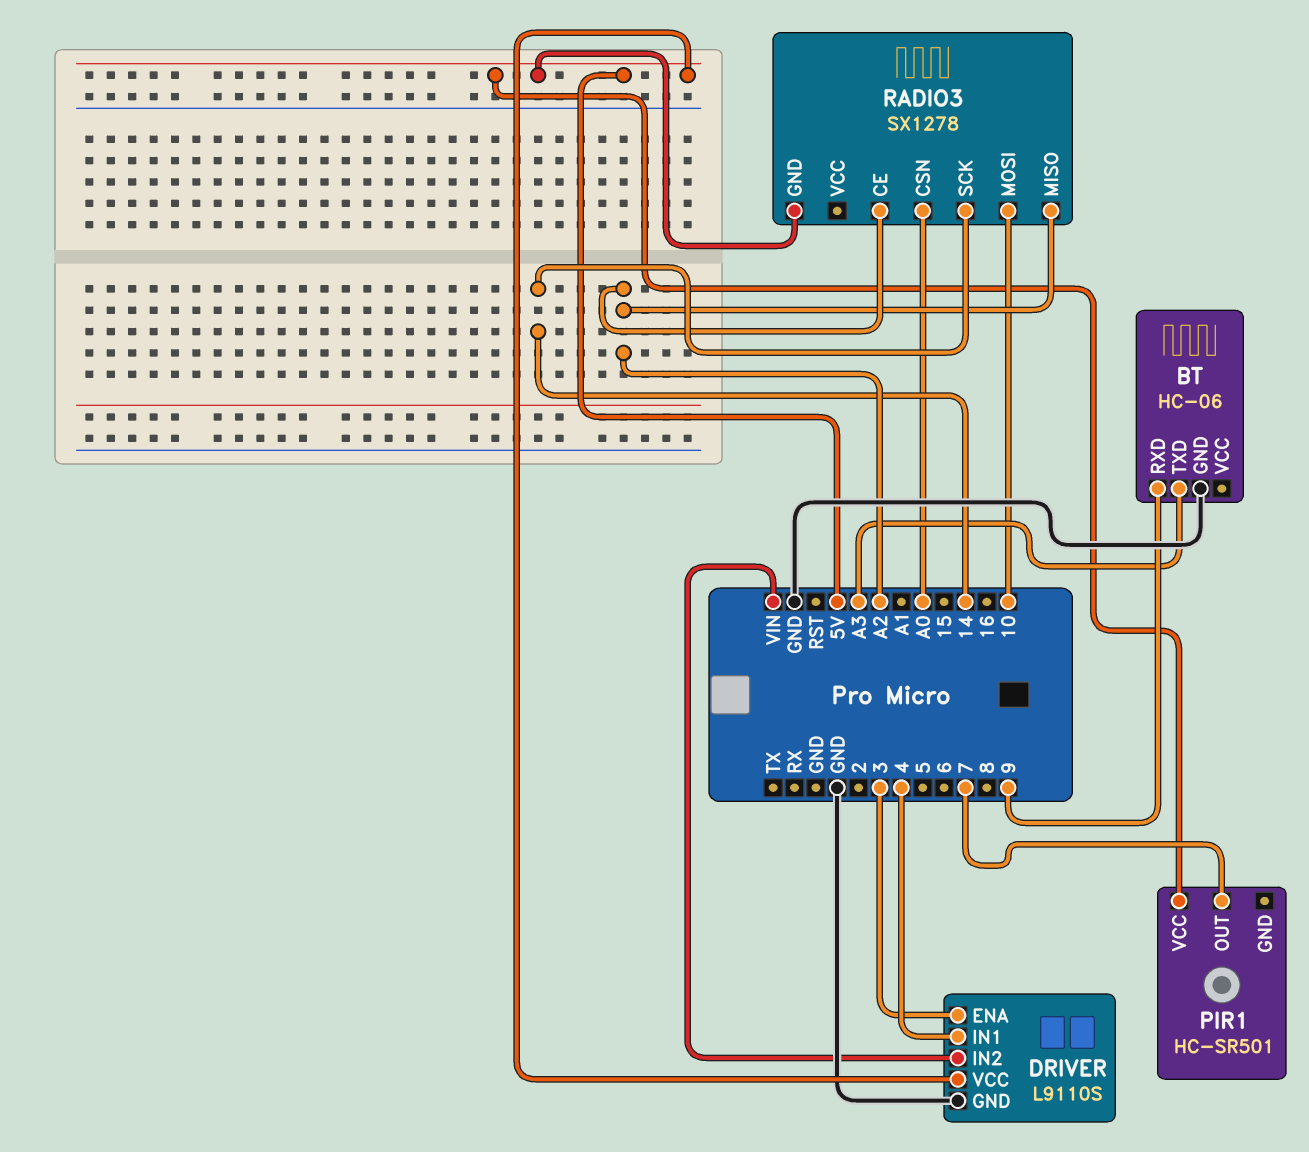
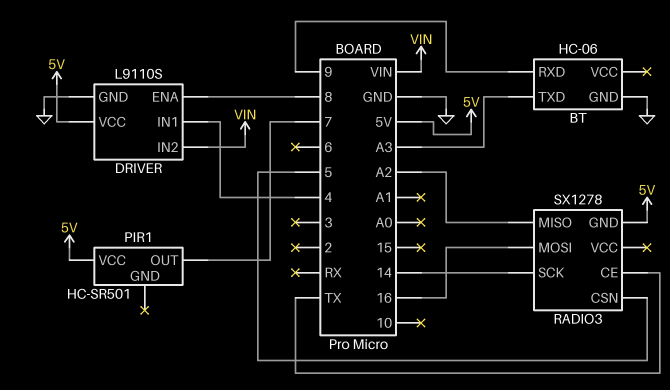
DRIVER pin ENA: 3 -> 8
RADIO3 pin CE: A2 -> TX
RADIO3 pin CSN: A0 -> 5
RADIO3 pin MOSI: 10 -> 16

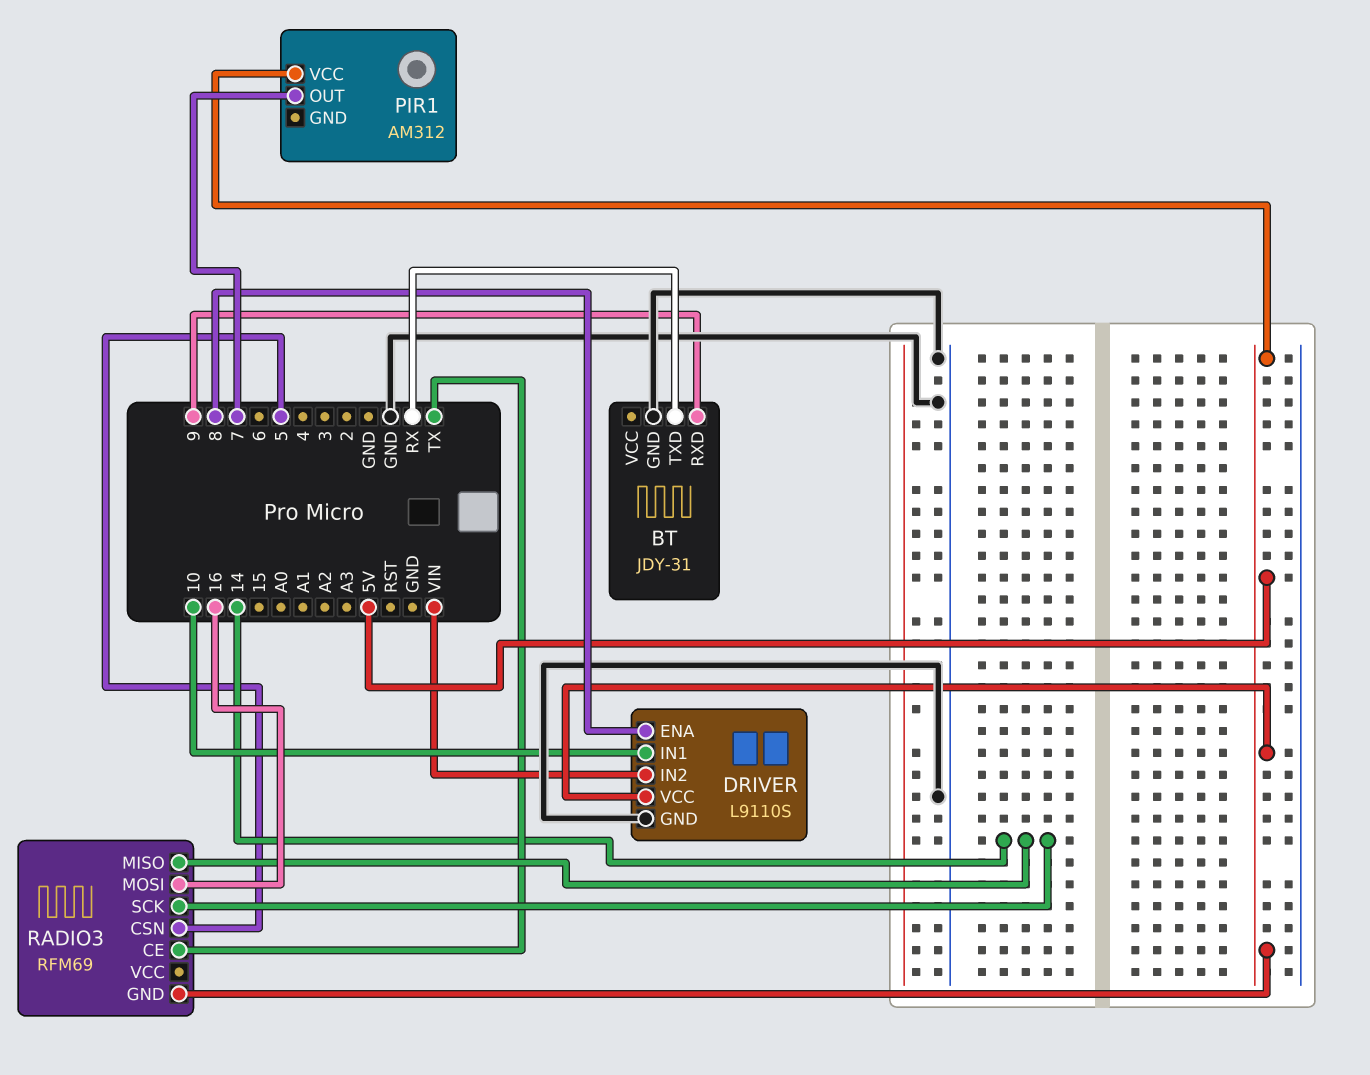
BT: HC-06 -> JDY-31
BT pin TXD: A3 -> RX
DRIVER pin IN1: 4 -> 10
PIR1: HC-SR501 -> AM312
RADIO3: SX1278 -> RFM69
RADIO3 pin MISO: A2 -> 14

